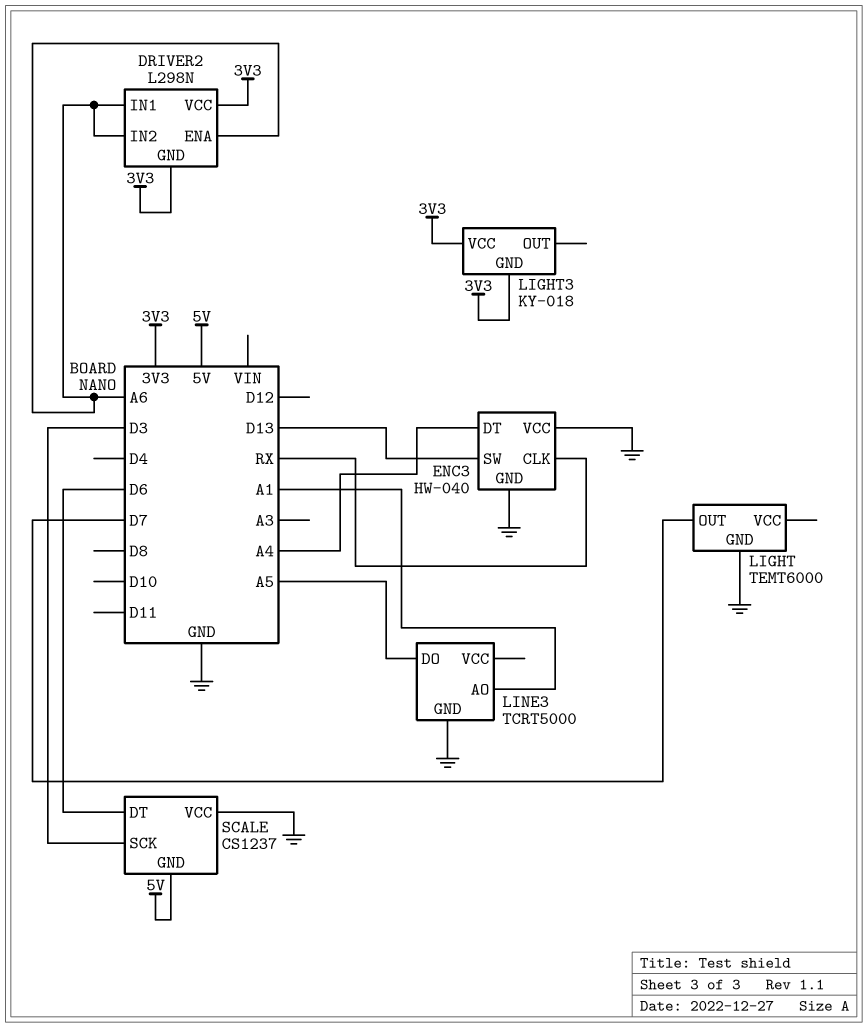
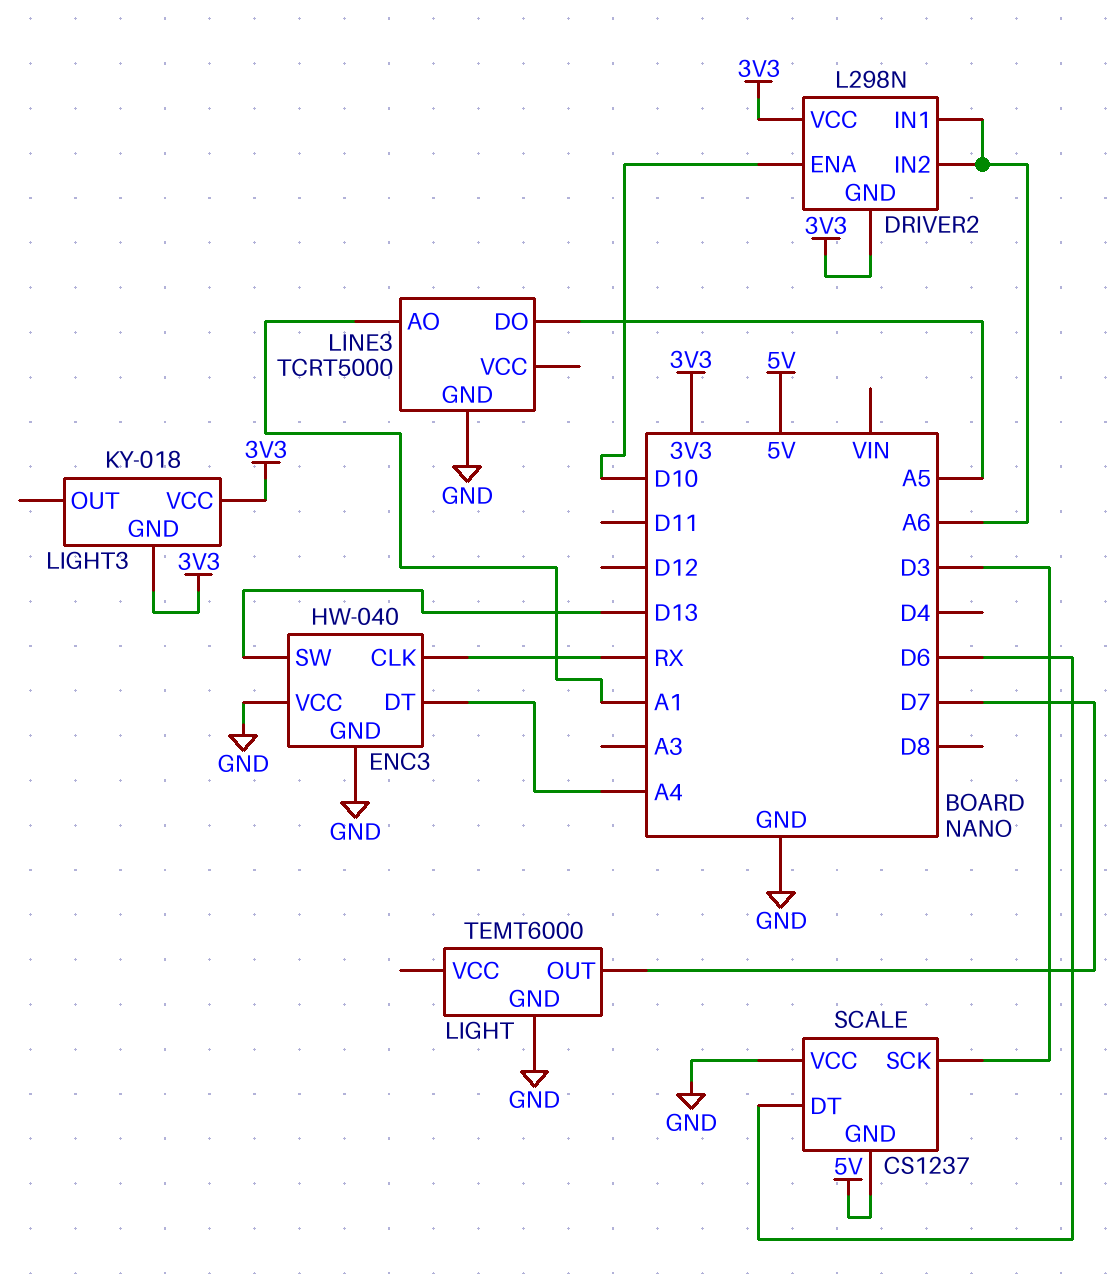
DRIVER2 pin ENA: A6 -> D10

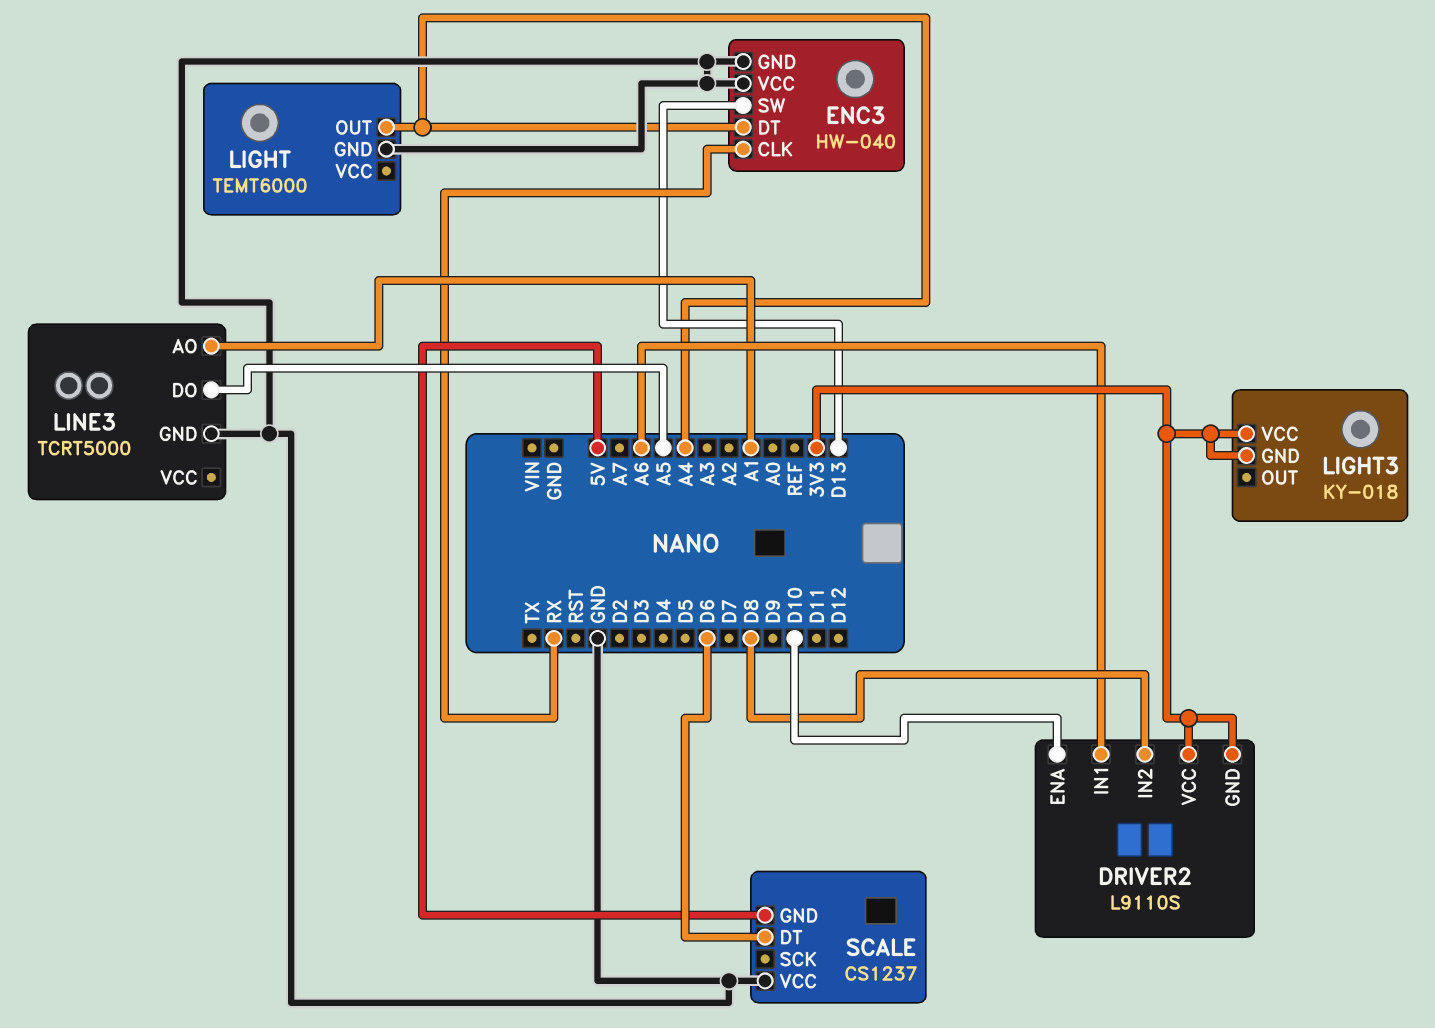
DRIVER2: L298N -> L9110S
DRIVER2 pin IN2: A6 -> D8
LIGHT pin OUT: D7 -> A4
SCALE pin SCK: D3 -> none

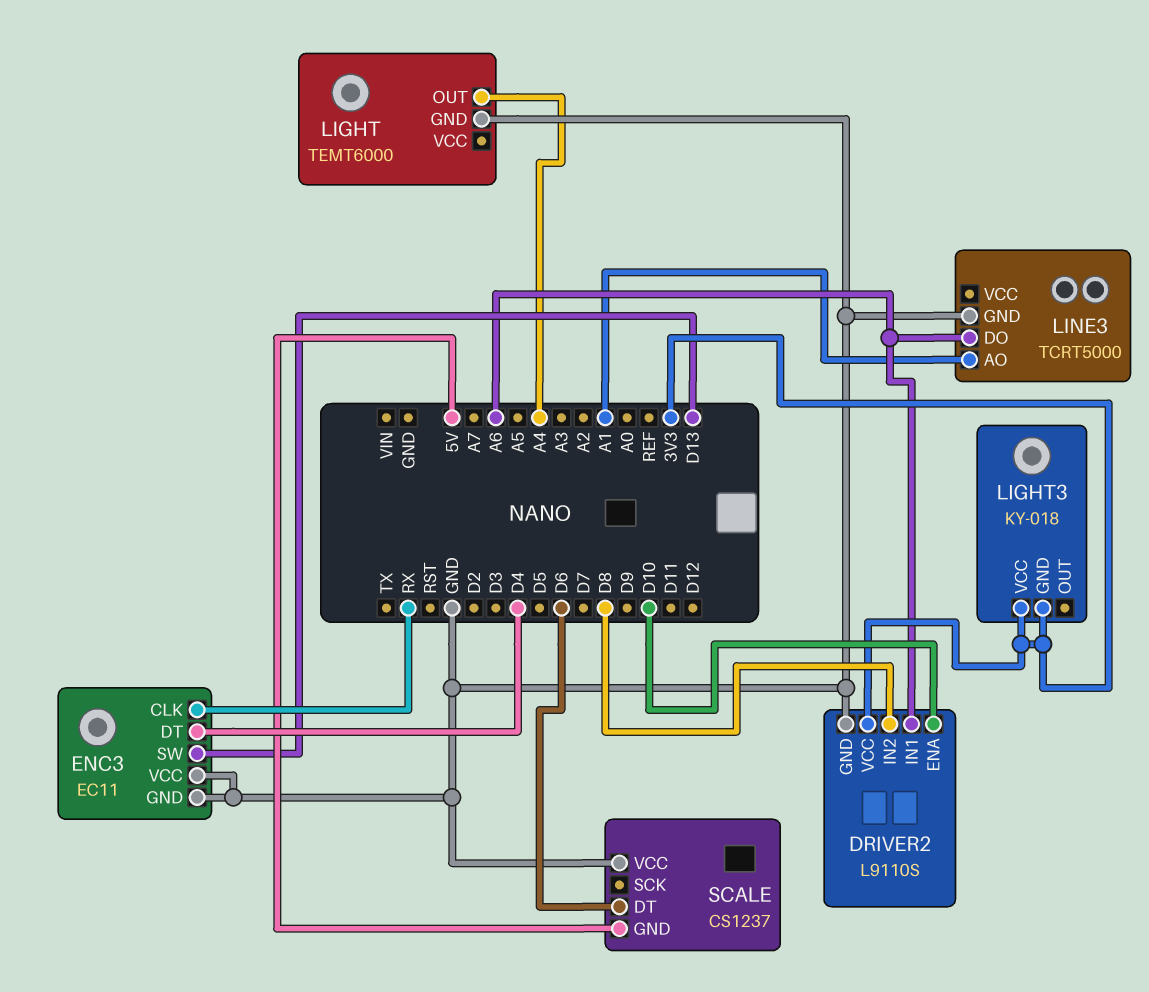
DRIVER2 pin GND: 3V3 -> GND
ENC3: HW-040 -> EC11
ENC3 pin DT: A4 -> D4
LINE3 pin DO: A5 -> A6

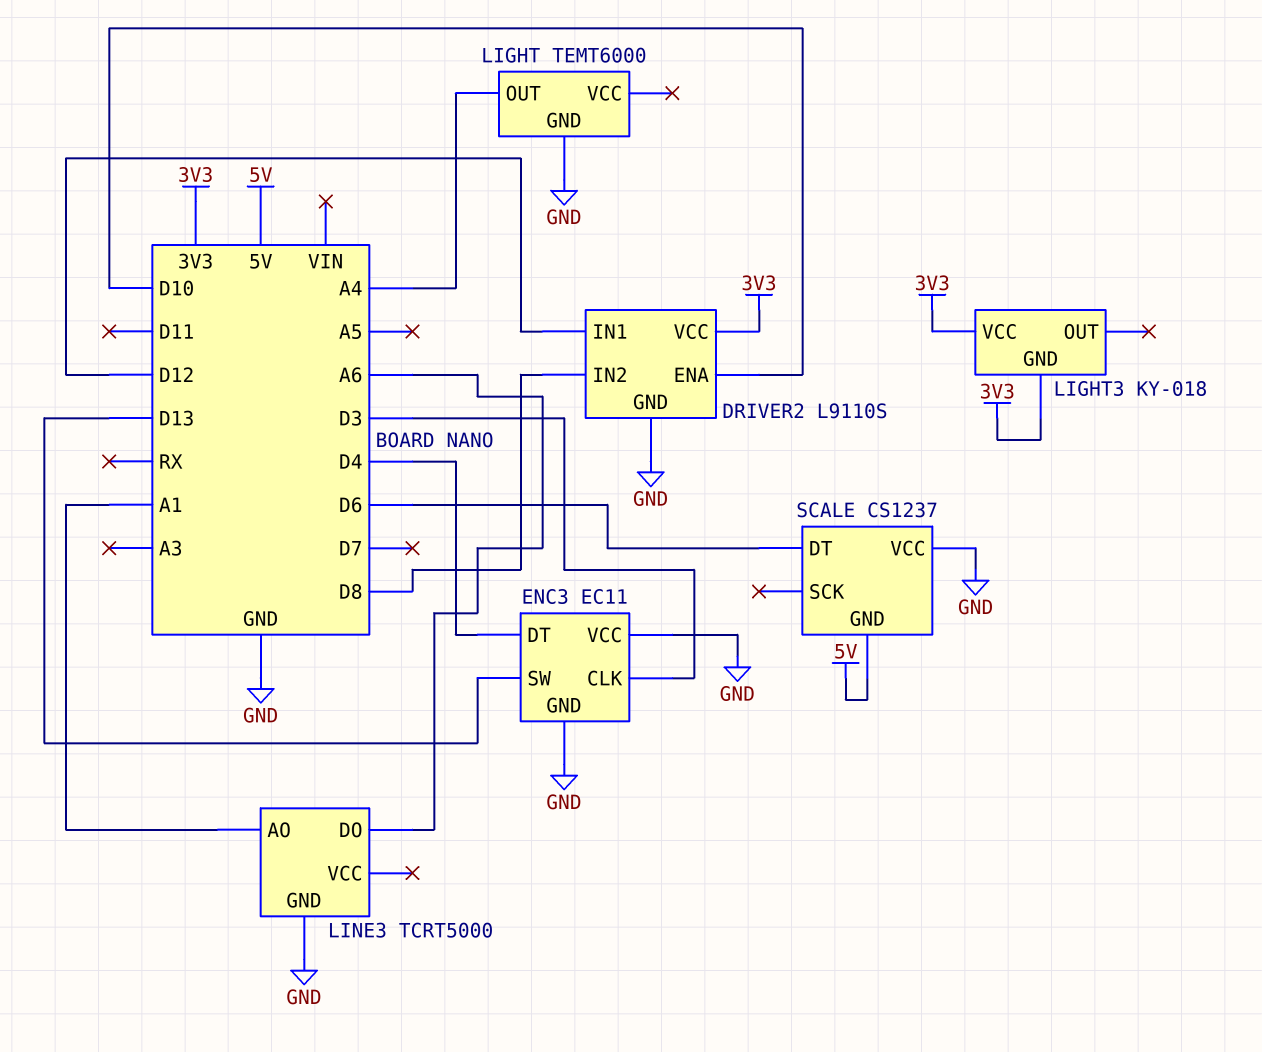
DRIVER2 pin IN1: A6 -> D12
ENC3 pin CLK: RX -> D3

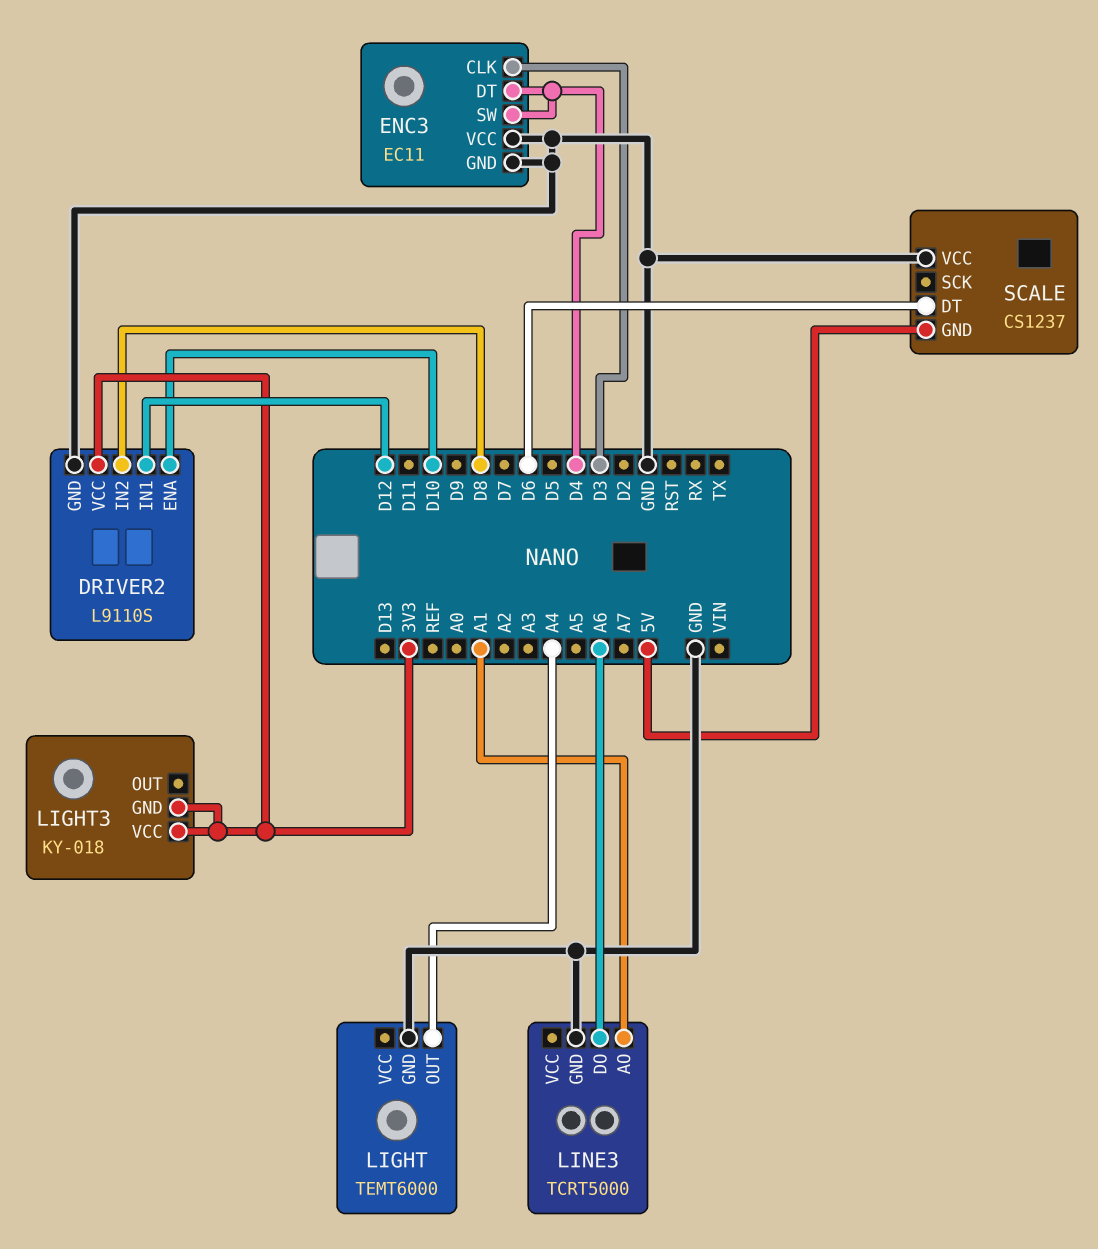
ENC3 pin SW: D13 -> D4

